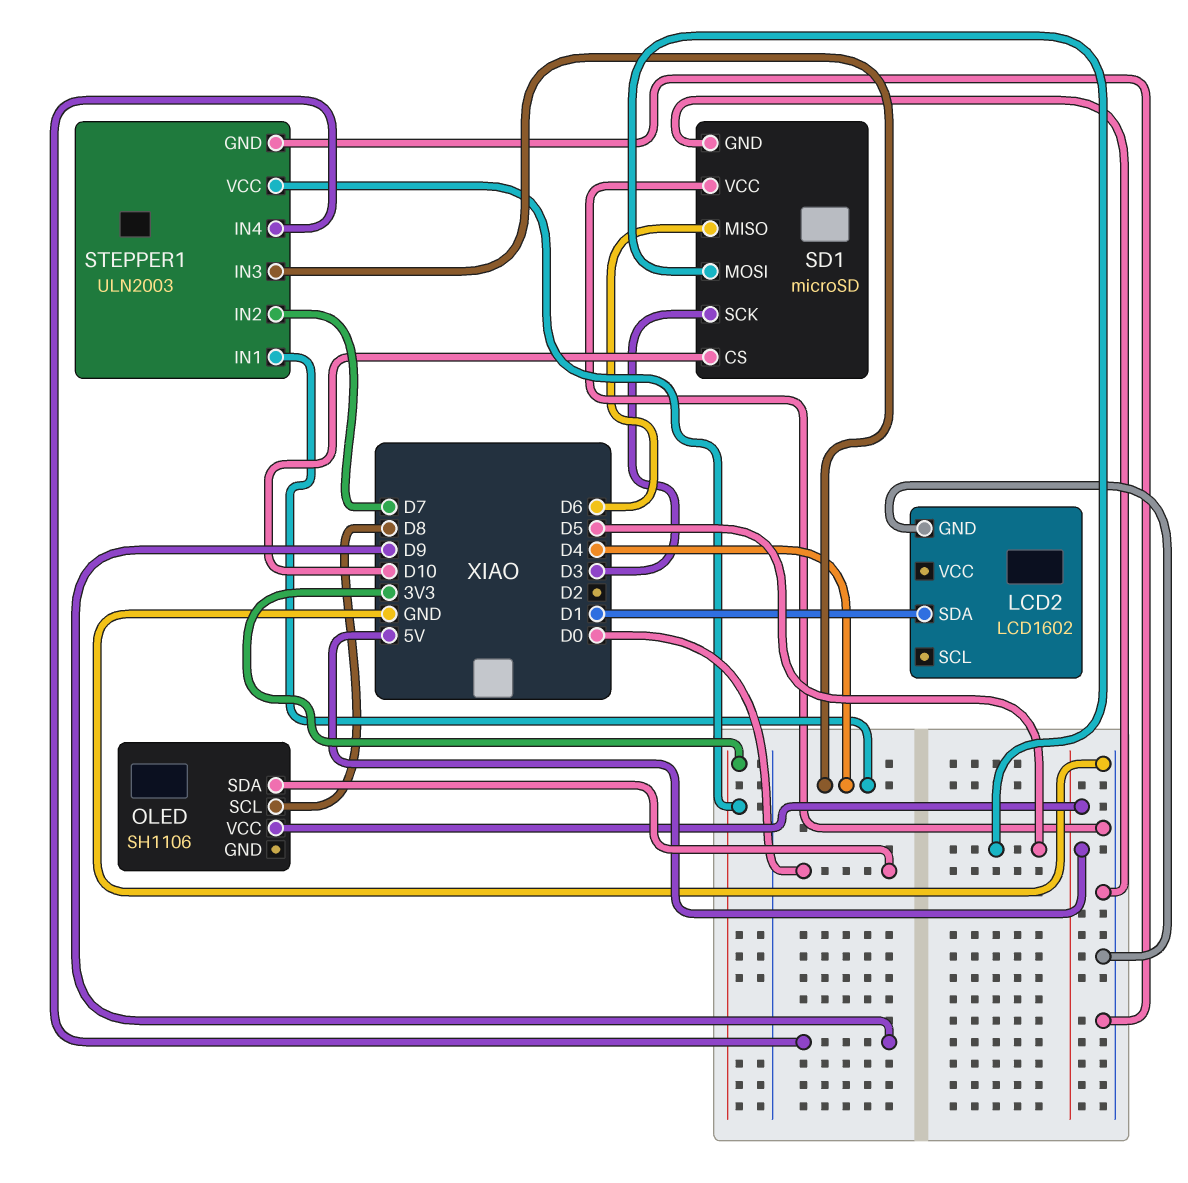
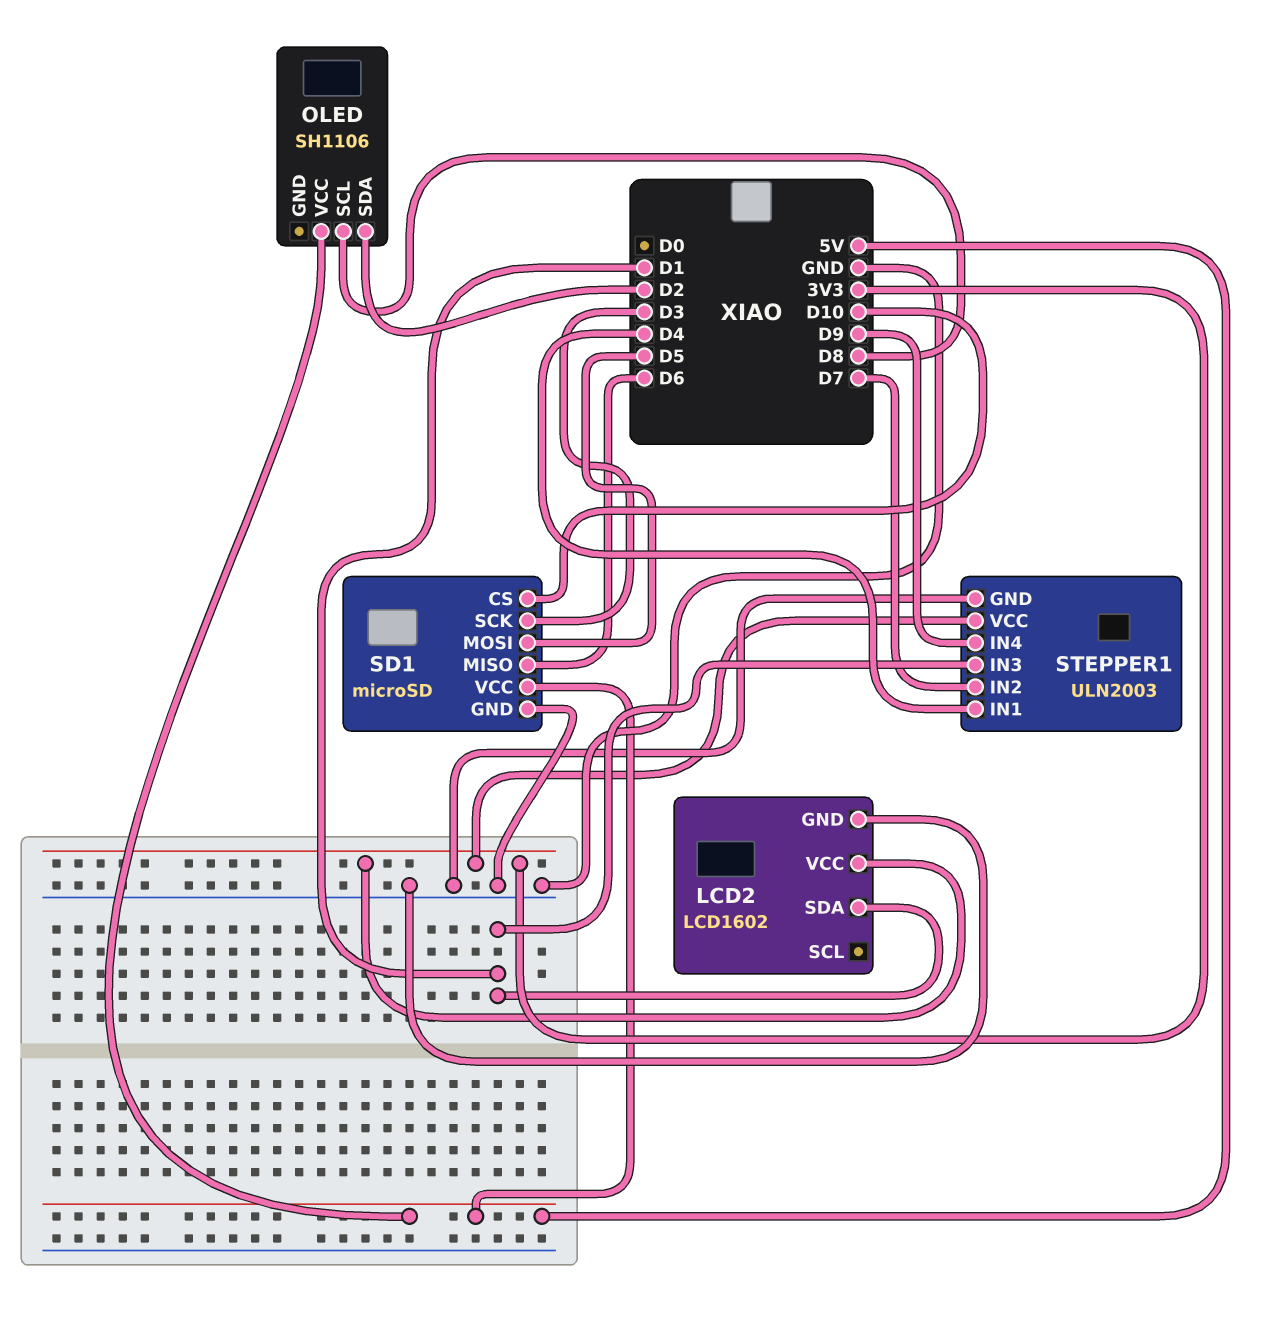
LCD2 pin VCC: none -> 3V3
OLED pin SDA: D0 -> D2
SD1 pin VCC: GND -> 5V
STEPPER1 pin IN3: D4 -> D1

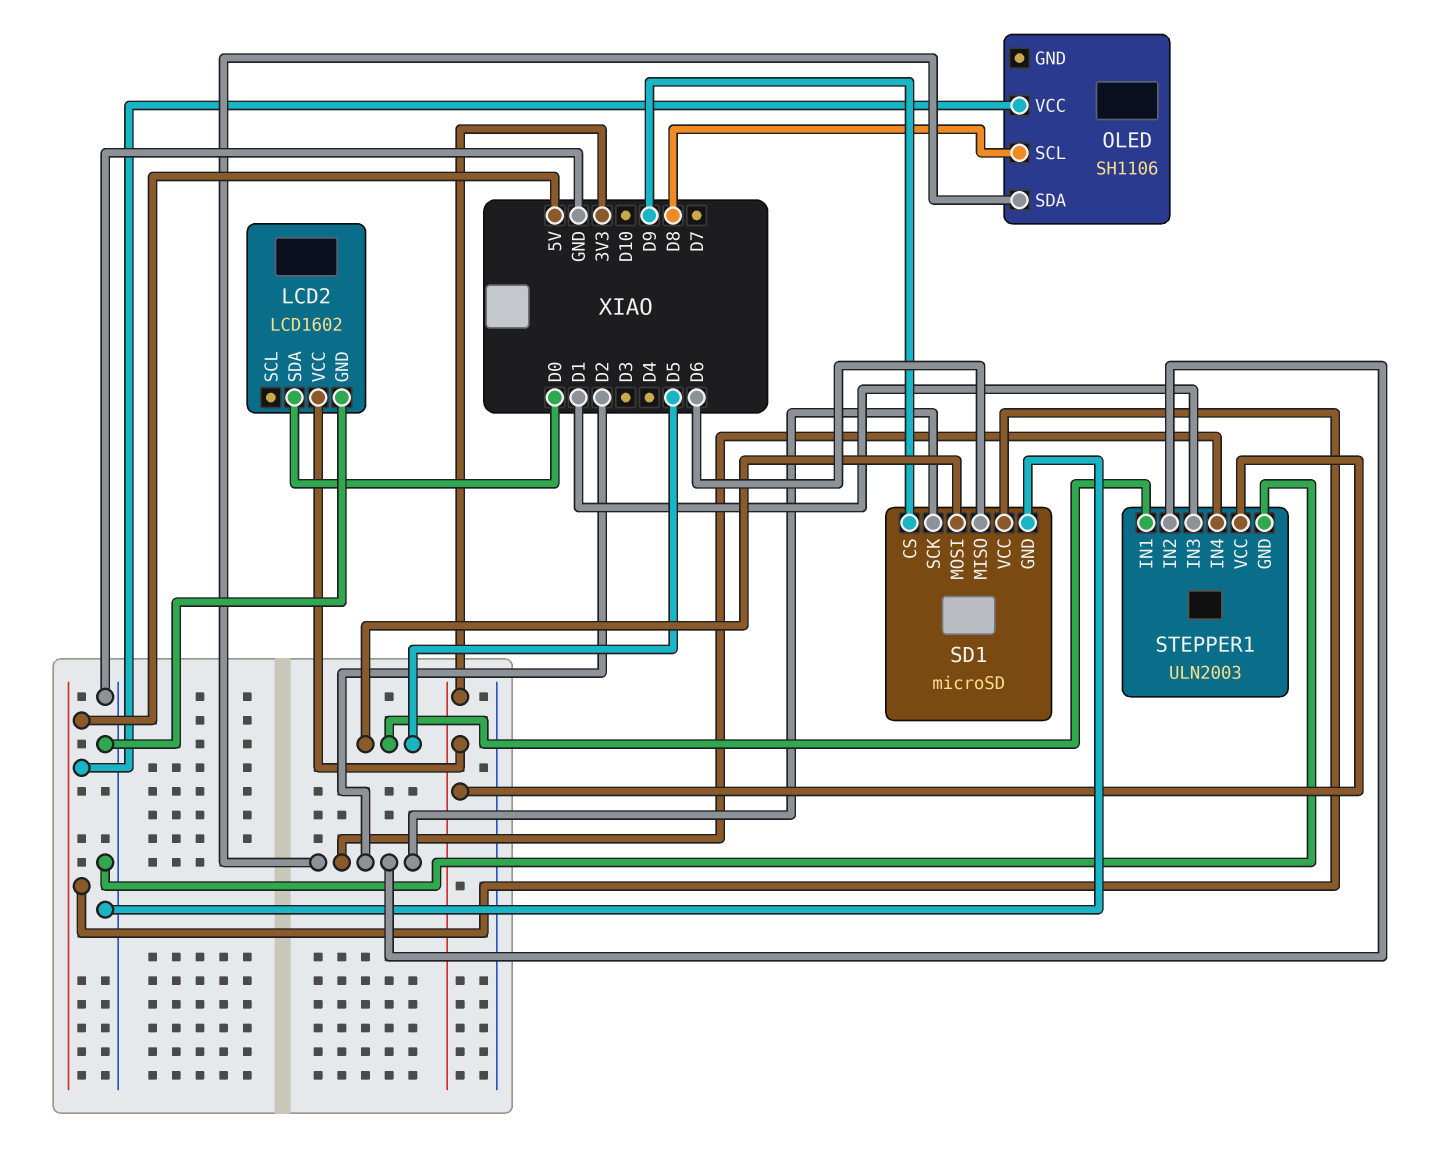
LCD2 pin SDA: D1 -> D0
SD1 pin CS: D10 -> D9
SD1 pin SCK: D3 -> D2
STEPPER1 pin IN1: D4 -> D5
STEPPER1 pin IN2: D7 -> D2
STEPPER1 pin IN4: D9 -> D2

